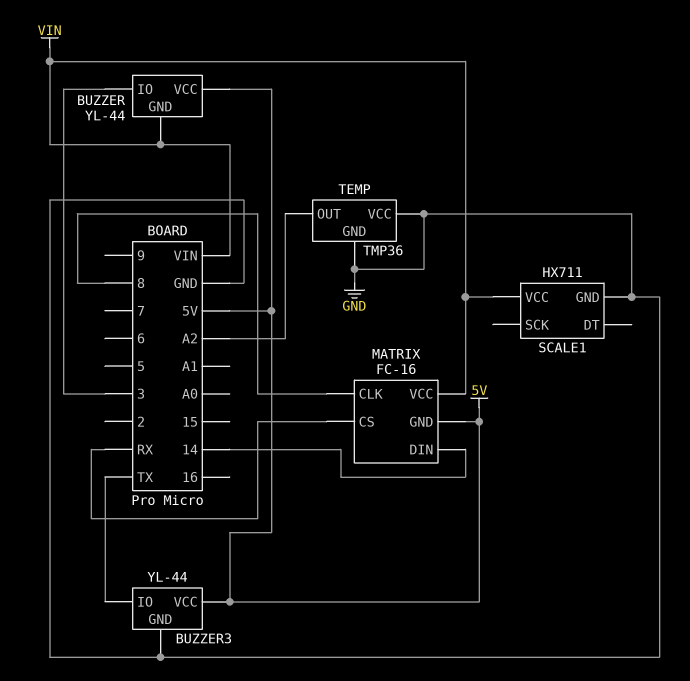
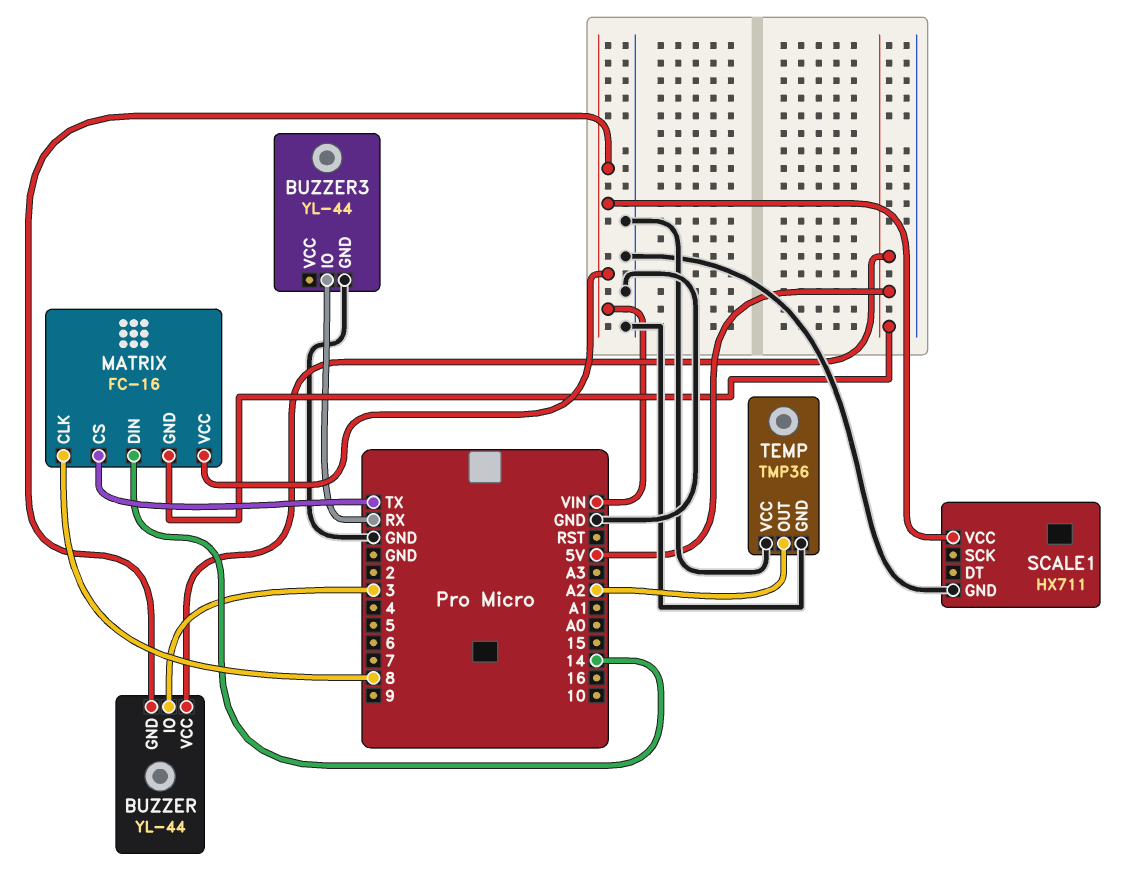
BUZZER3 pin IO: TX -> RX
BUZZER3 pin VCC: 5V -> none
MATRIX pin CS: RX -> TX

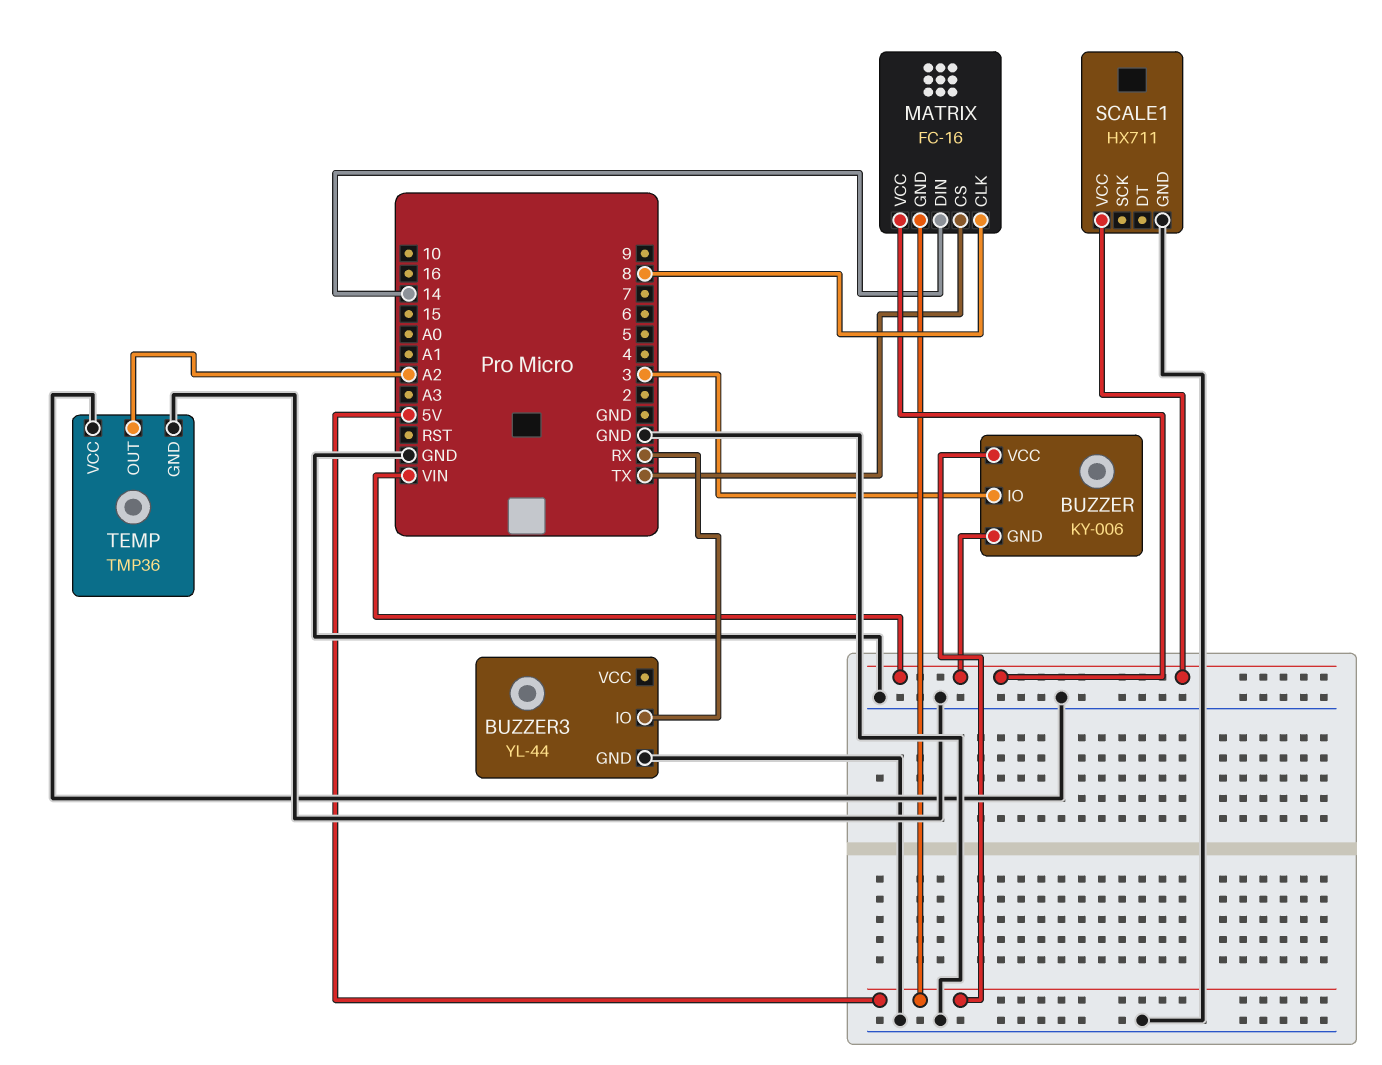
BUZZER: YL-44 -> KY-006

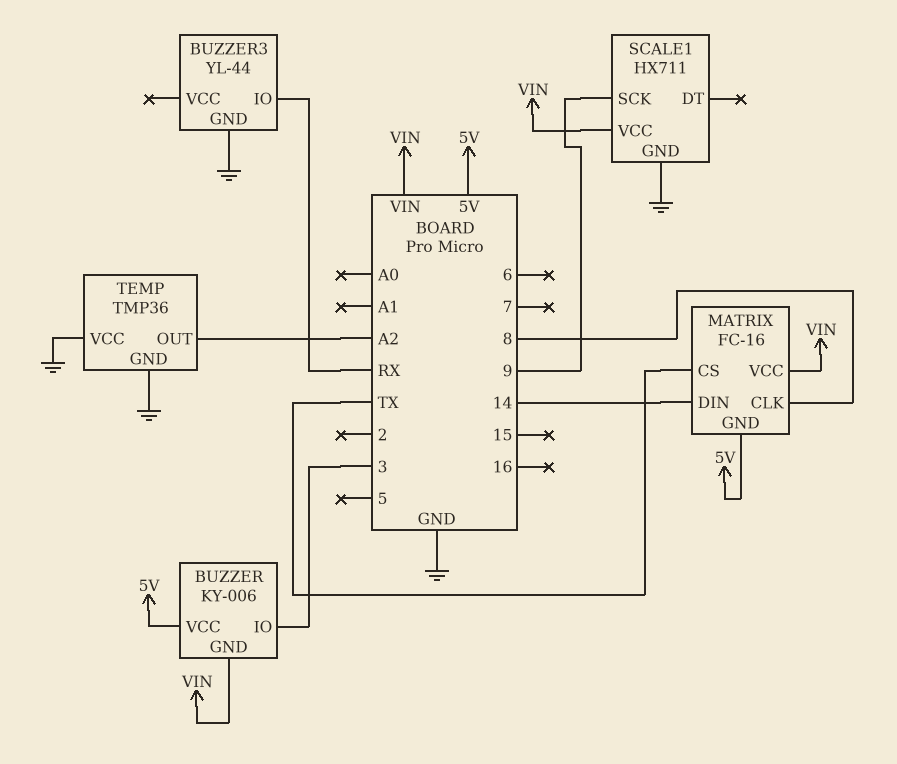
SCALE1 pin SCK: none -> 9

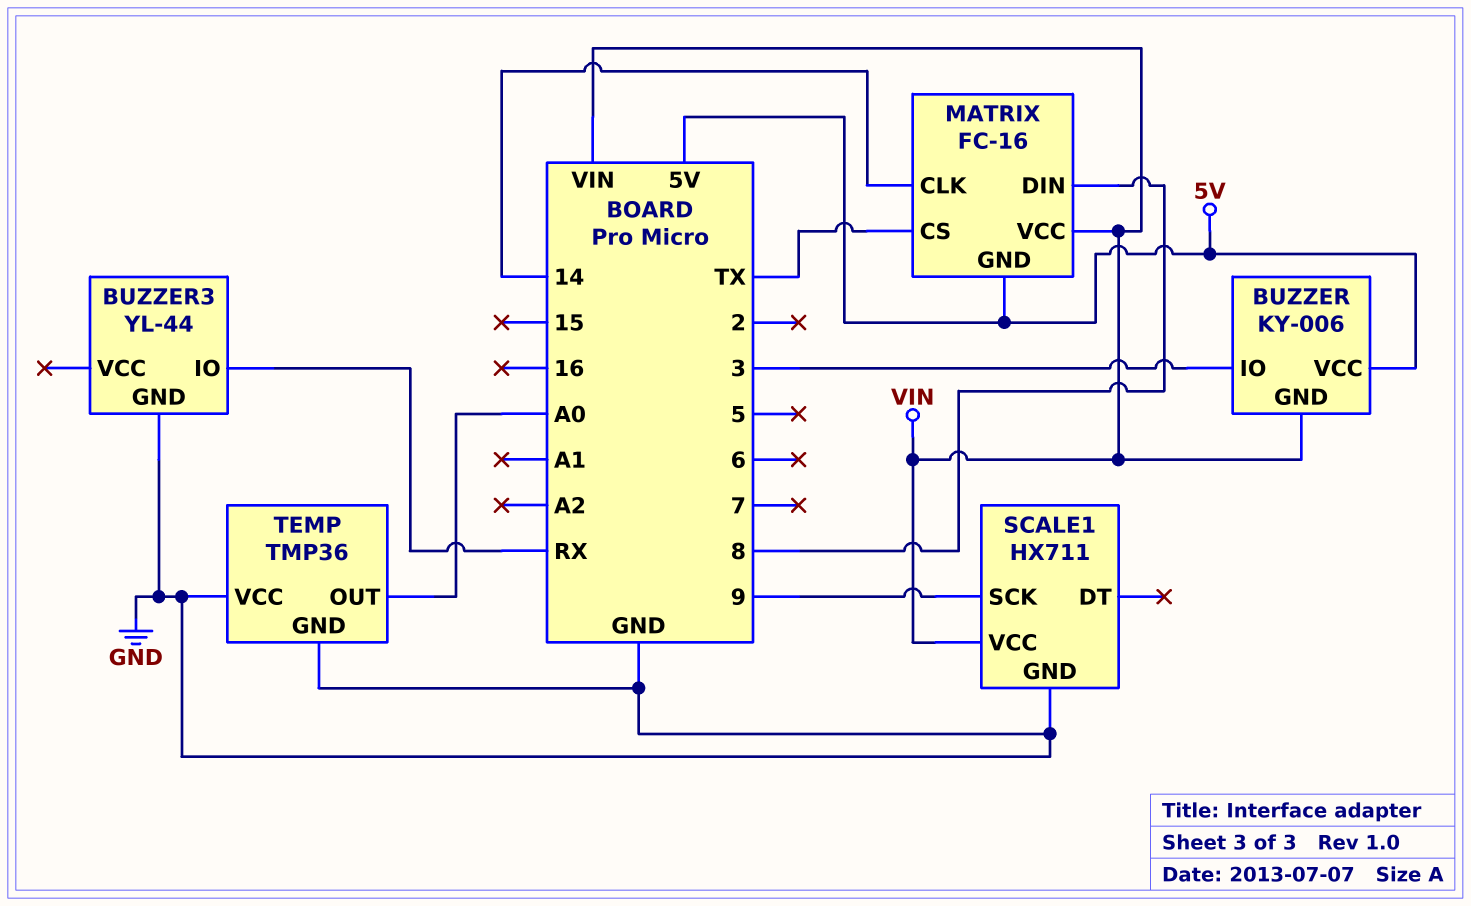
MATRIX pin CLK: 8 -> 14
MATRIX pin DIN: 14 -> 8
TEMP pin OUT: A2 -> A0

